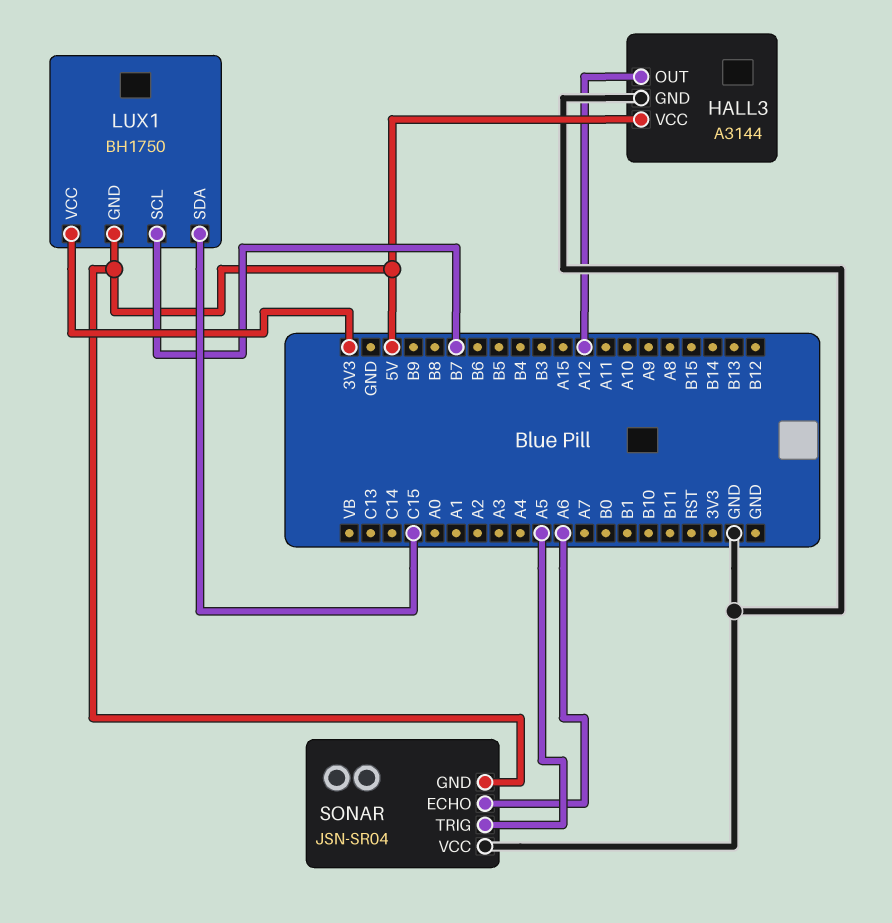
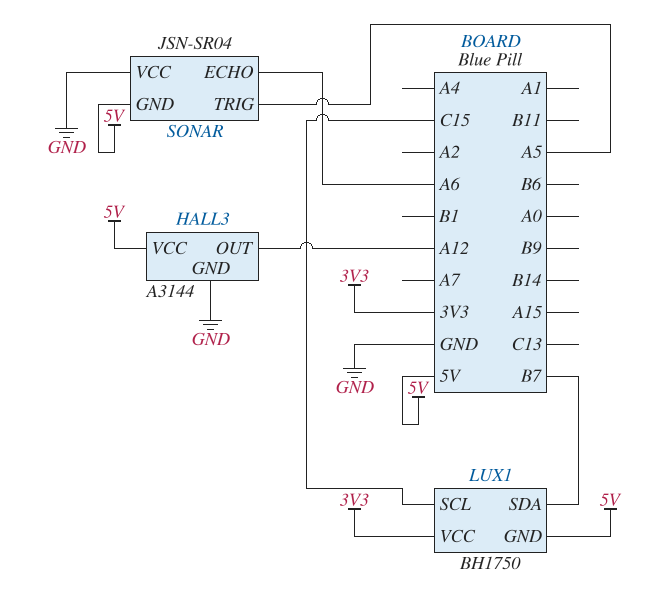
LUX1 pin SCL: B7 -> C15
LUX1 pin SDA: C15 -> B7

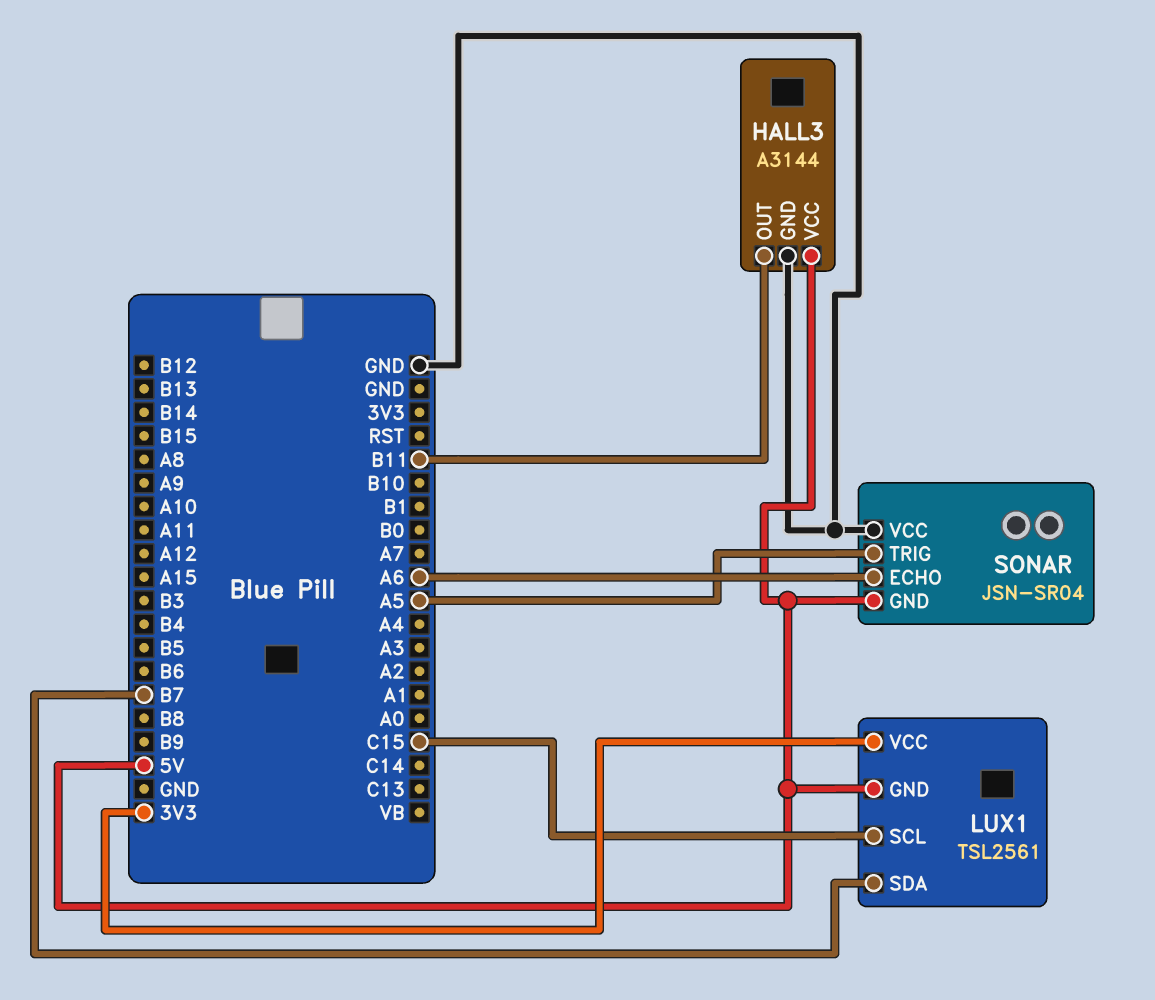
HALL3 pin OUT: A12 -> B11
LUX1: BH1750 -> TSL2561

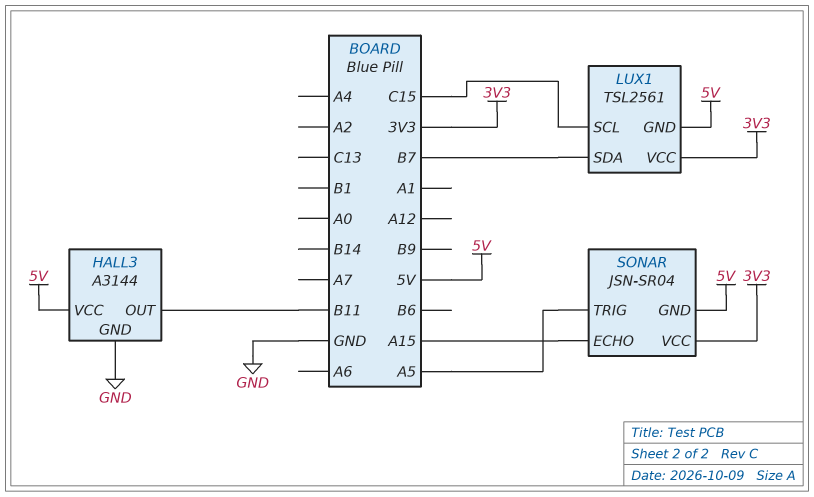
SONAR pin ECHO: A6 -> A15
SONAR pin VCC: GND -> 3V3

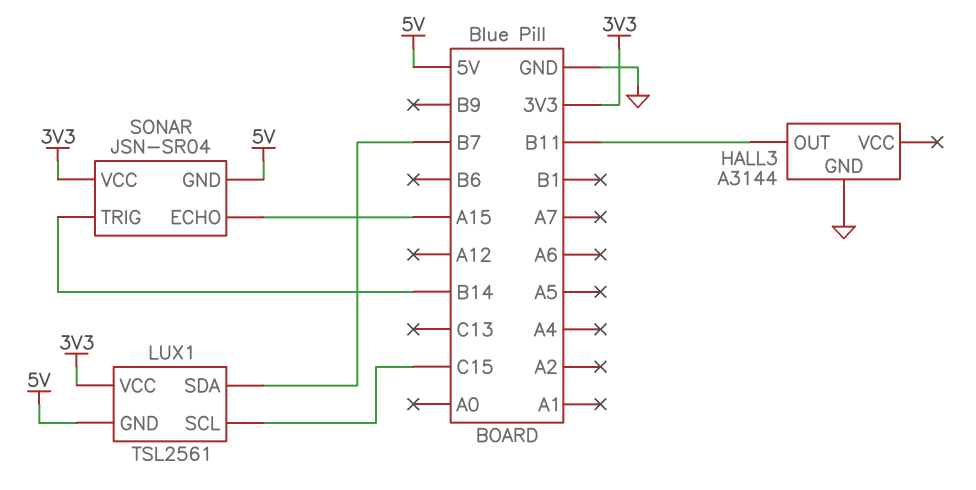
HALL3 pin VCC: 5V -> none
SONAR pin TRIG: A5 -> B14

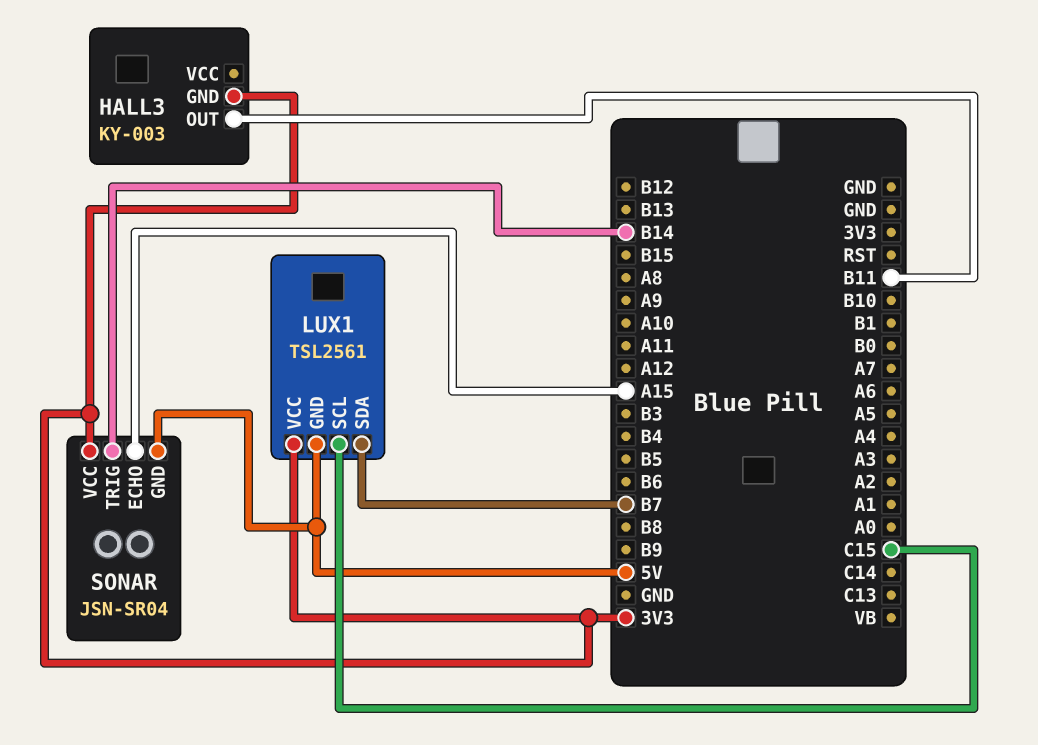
HALL3: A3144 -> KY-003
HALL3 pin GND: GND -> 3V3

